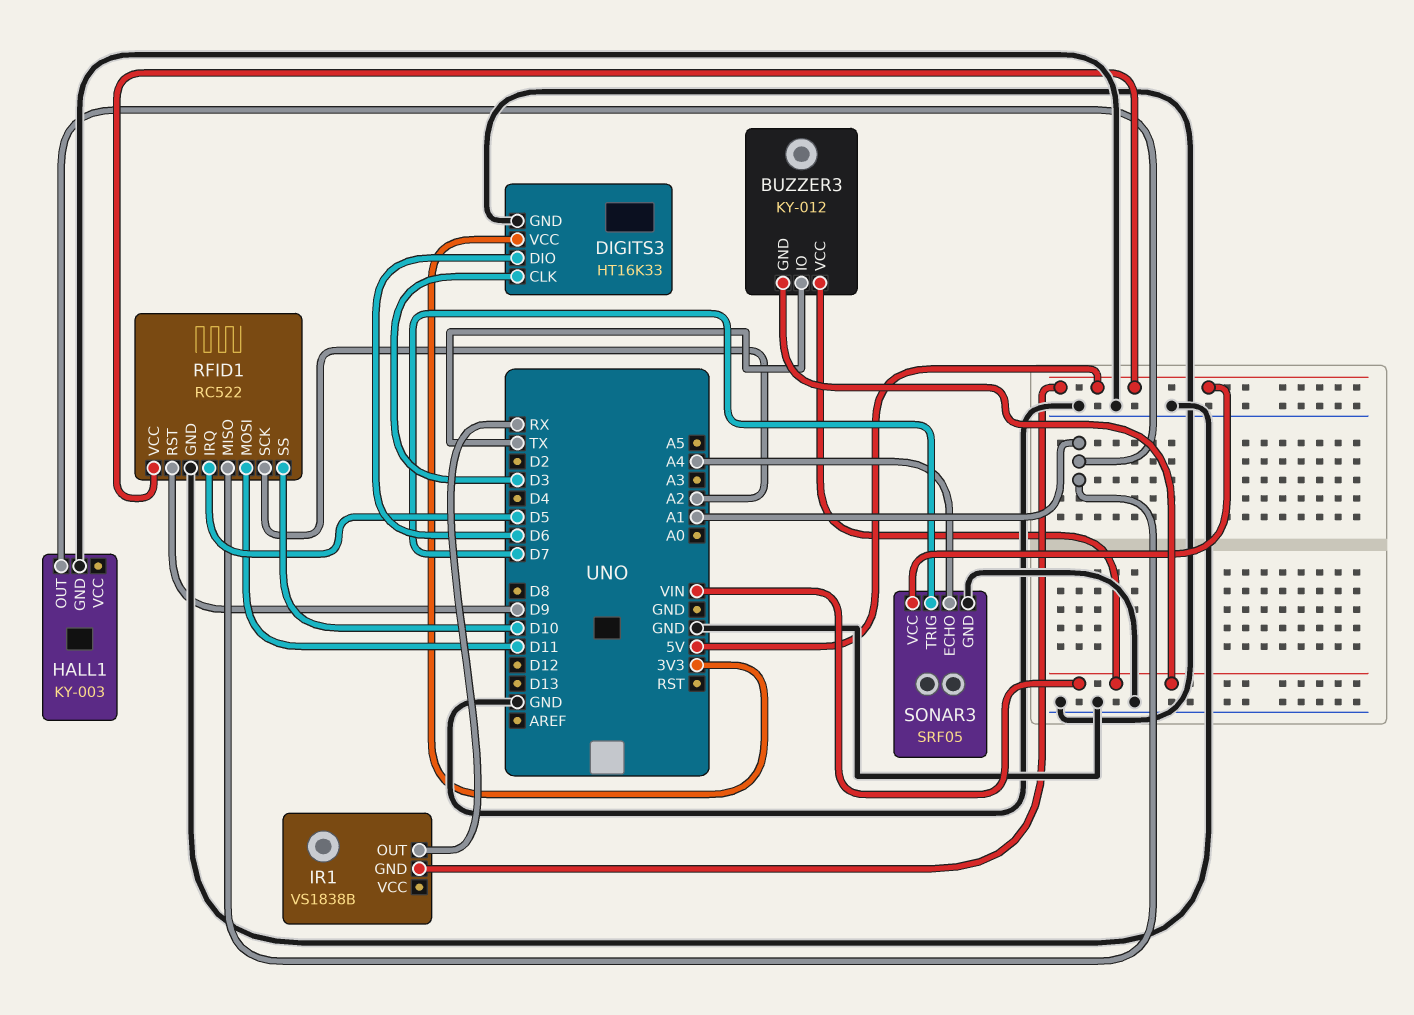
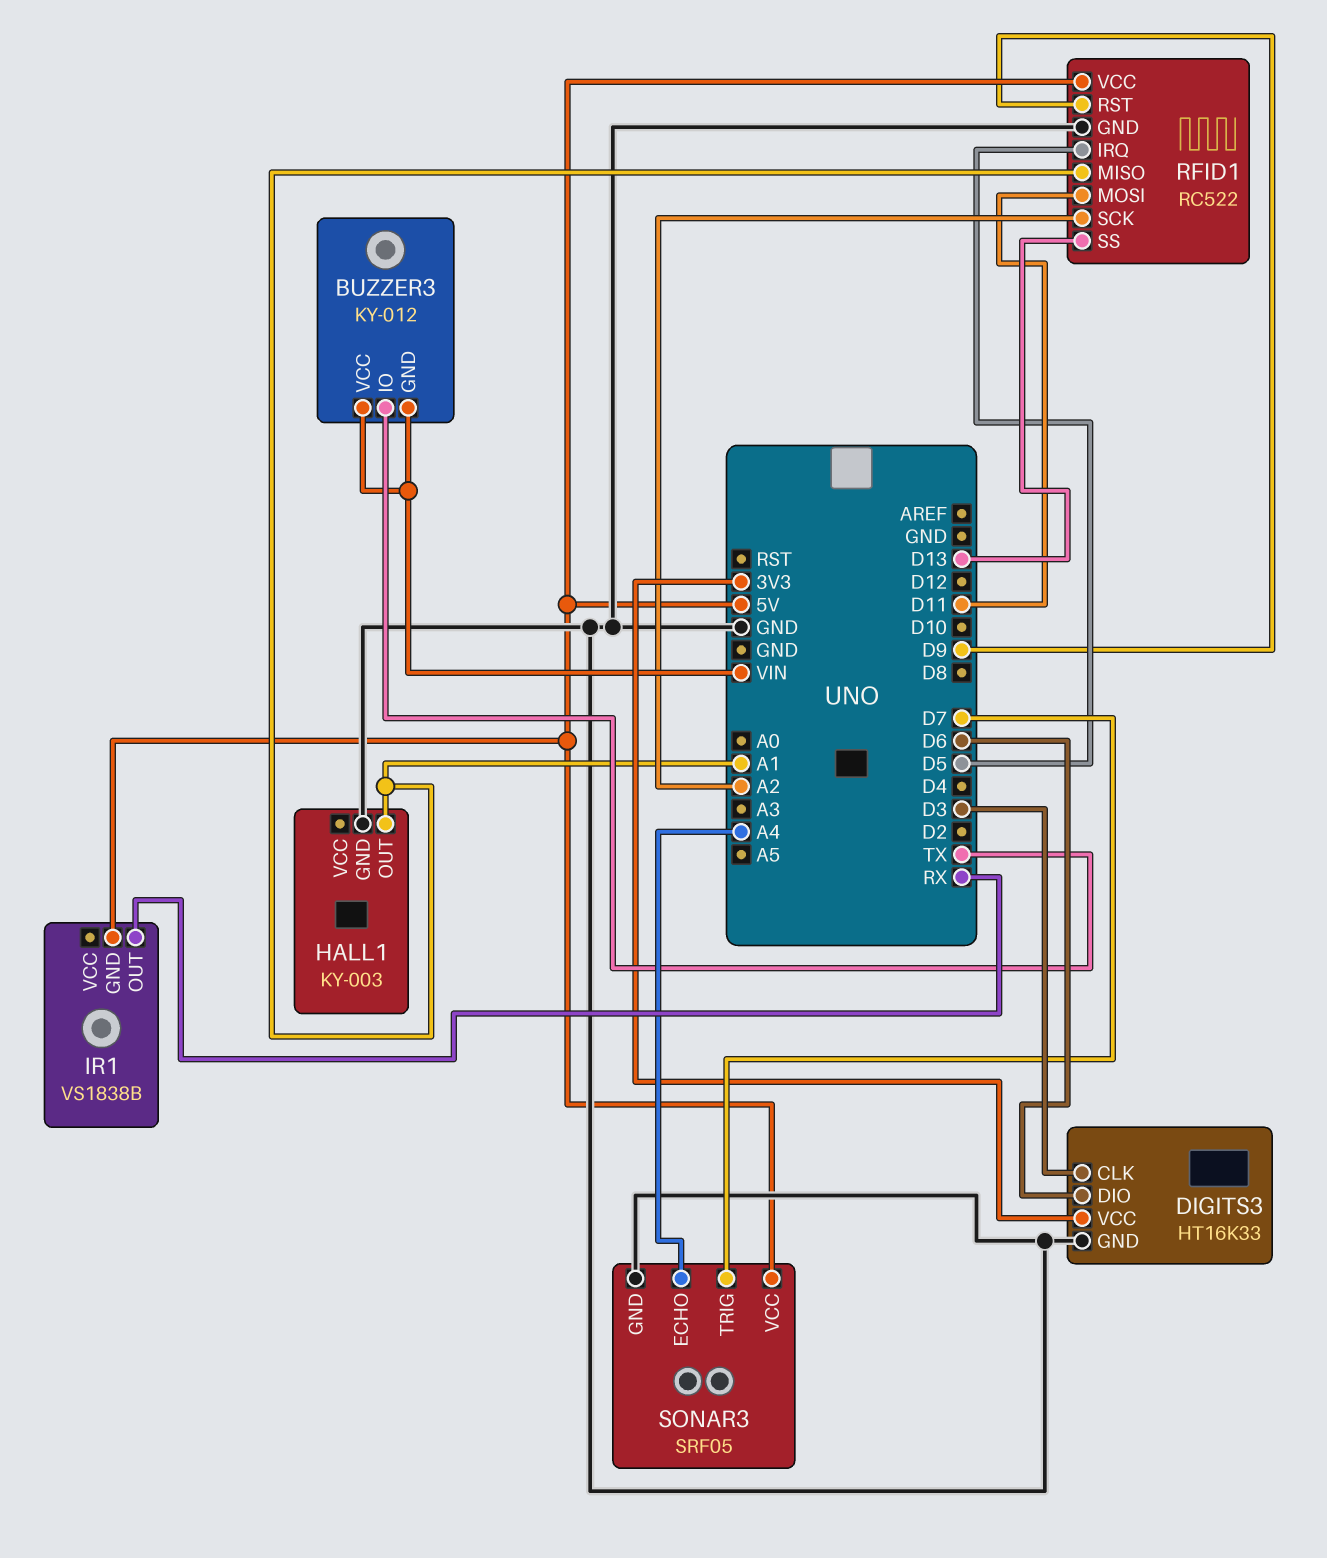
RFID1 pin SS: D10 -> D13

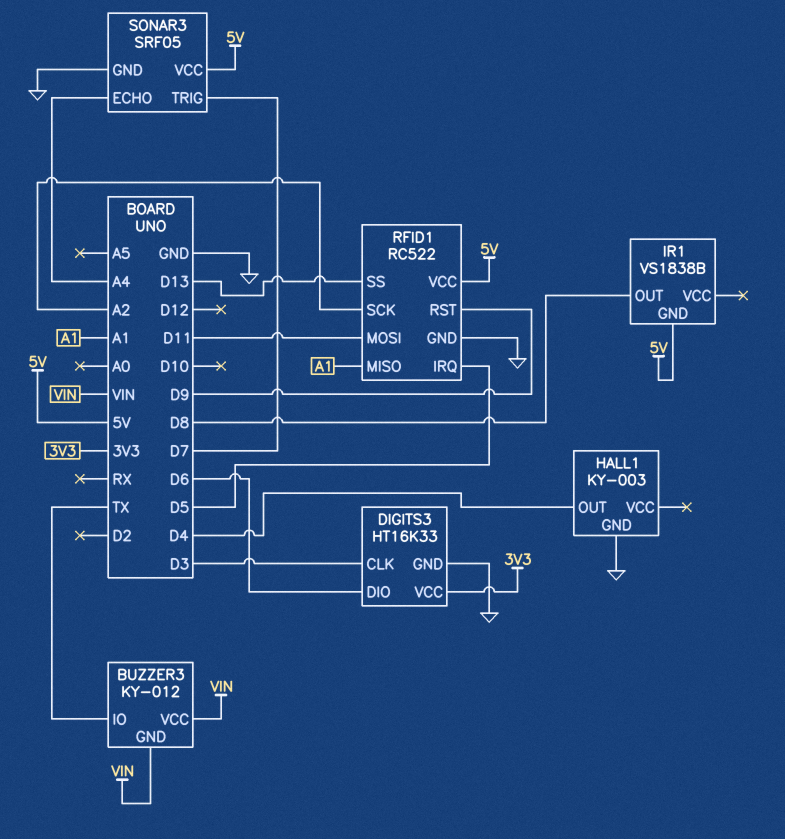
HALL1 pin OUT: A1 -> D4
IR1 pin OUT: RX -> D8

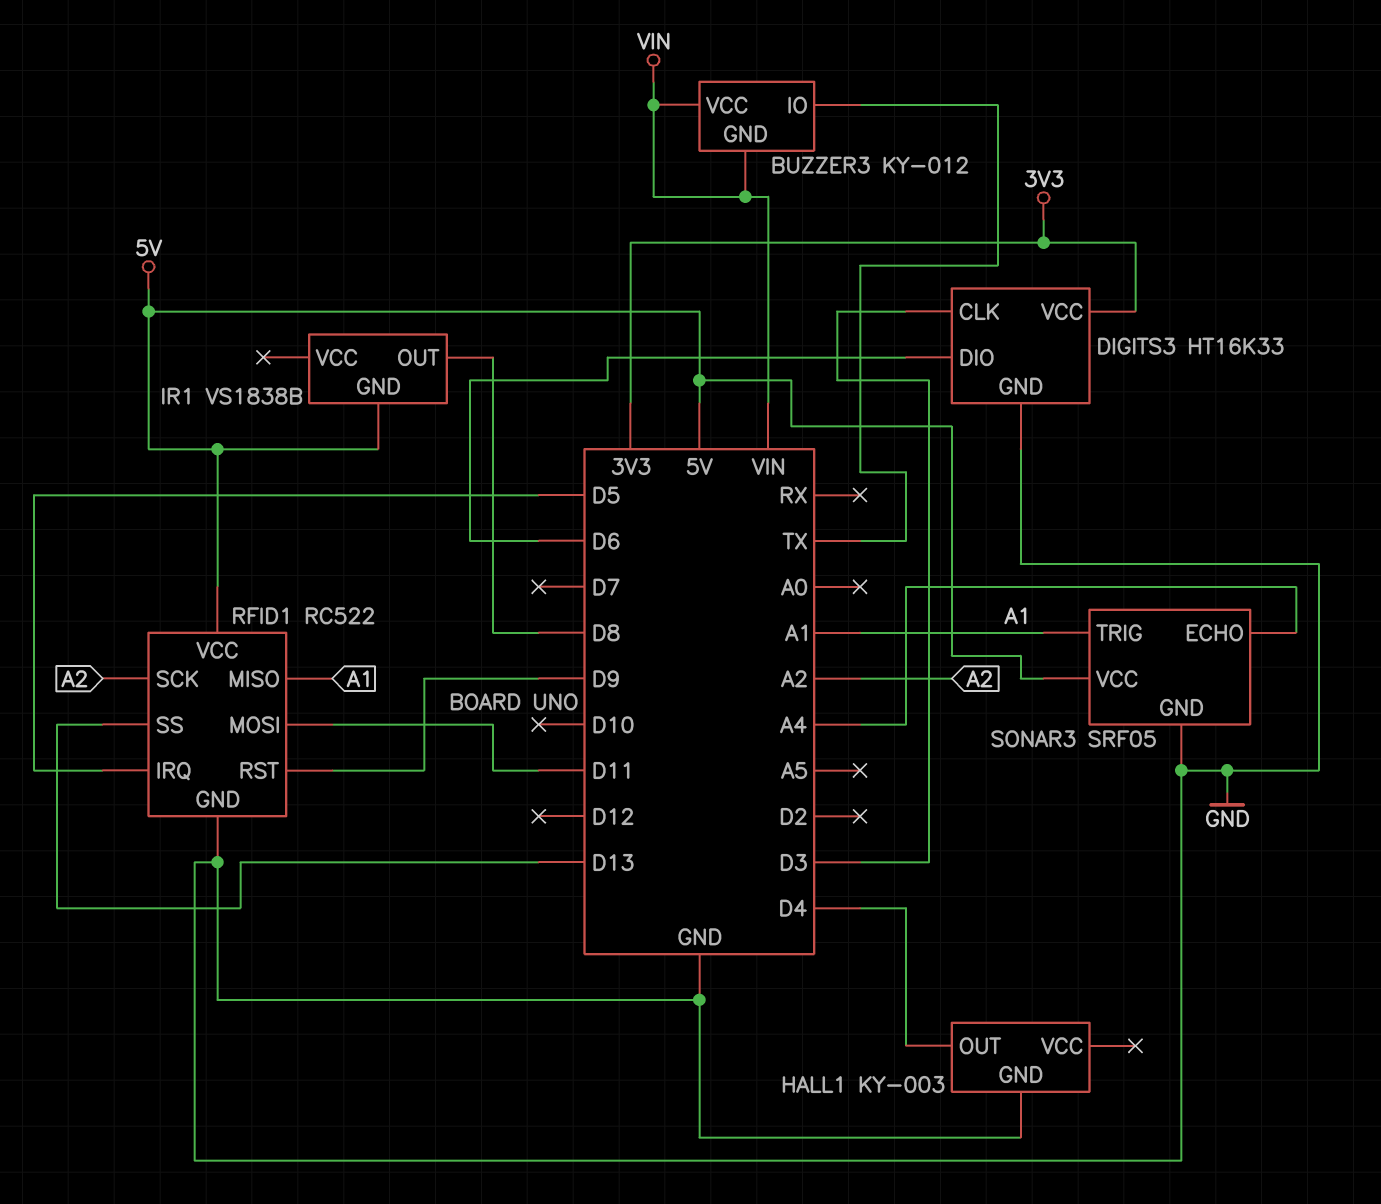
SONAR3 pin TRIG: D7 -> A1

